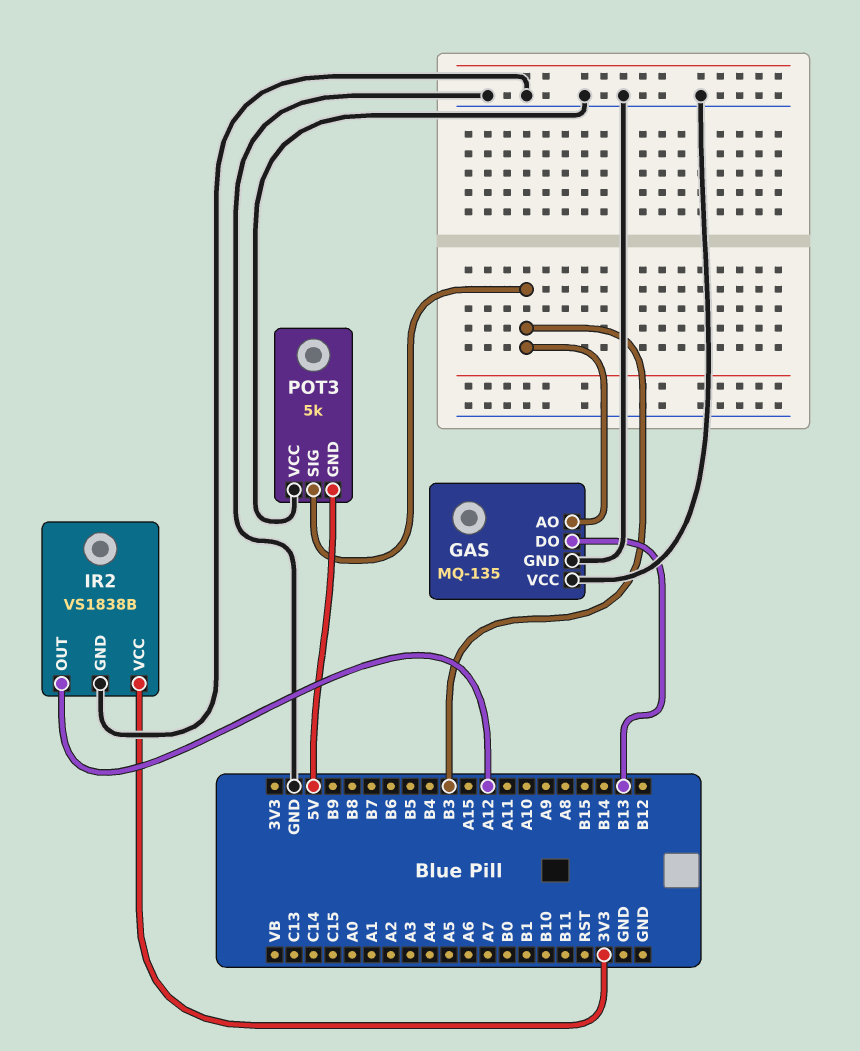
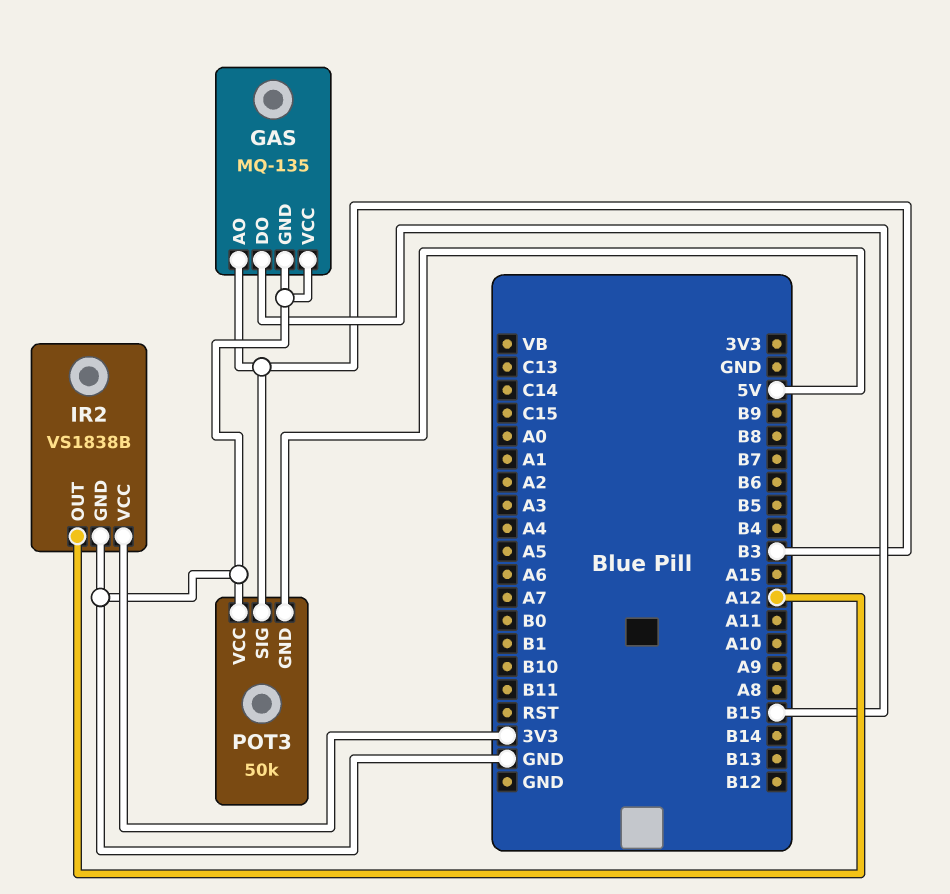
GAS pin DO: B13 -> B15
POT3: 5k -> 50k

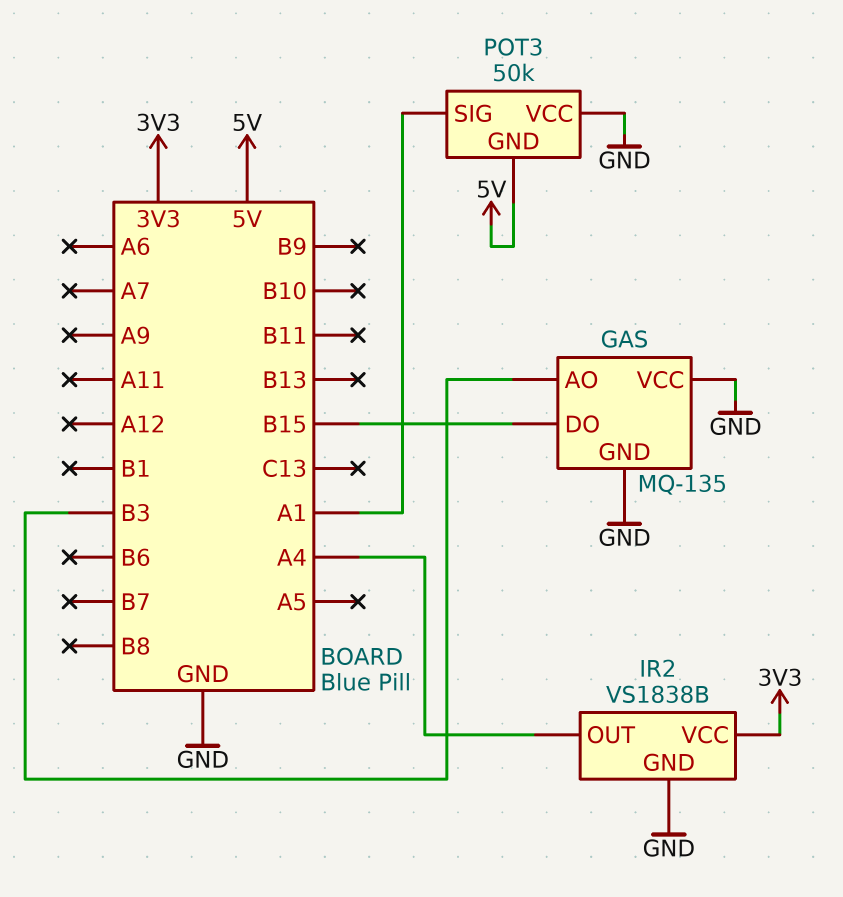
IR2 pin OUT: A12 -> A4
POT3 pin SIG: B3 -> A1

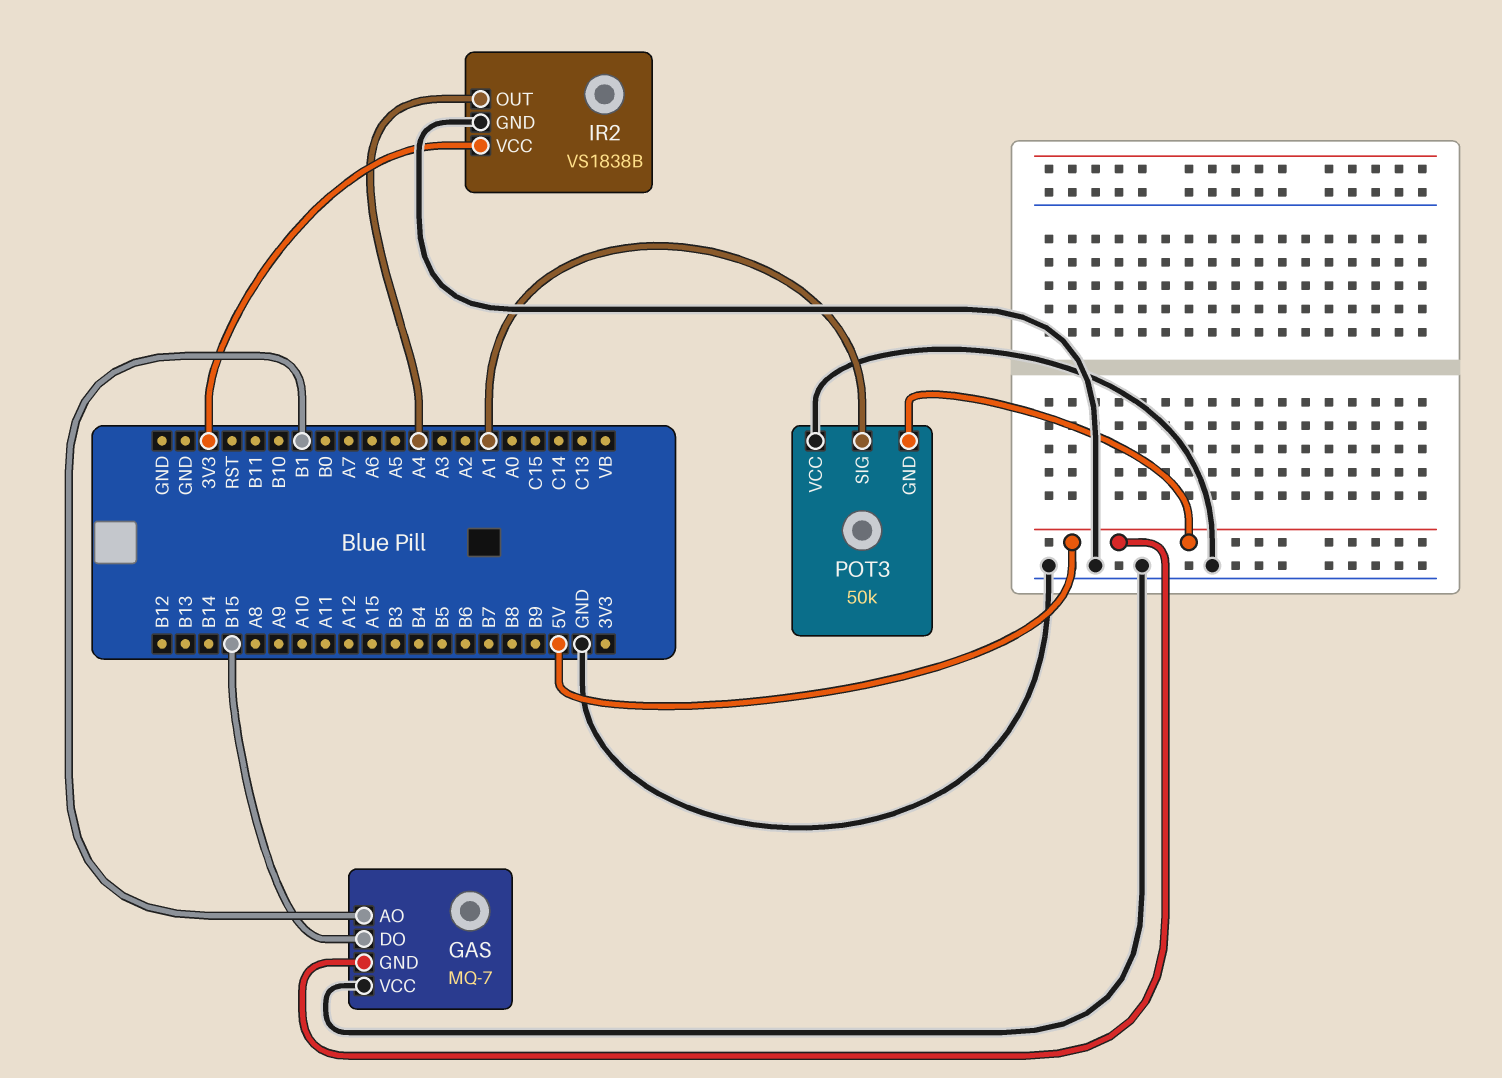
GAS: MQ-135 -> MQ-7
GAS pin AO: B3 -> B1
GAS pin GND: GND -> 5V

